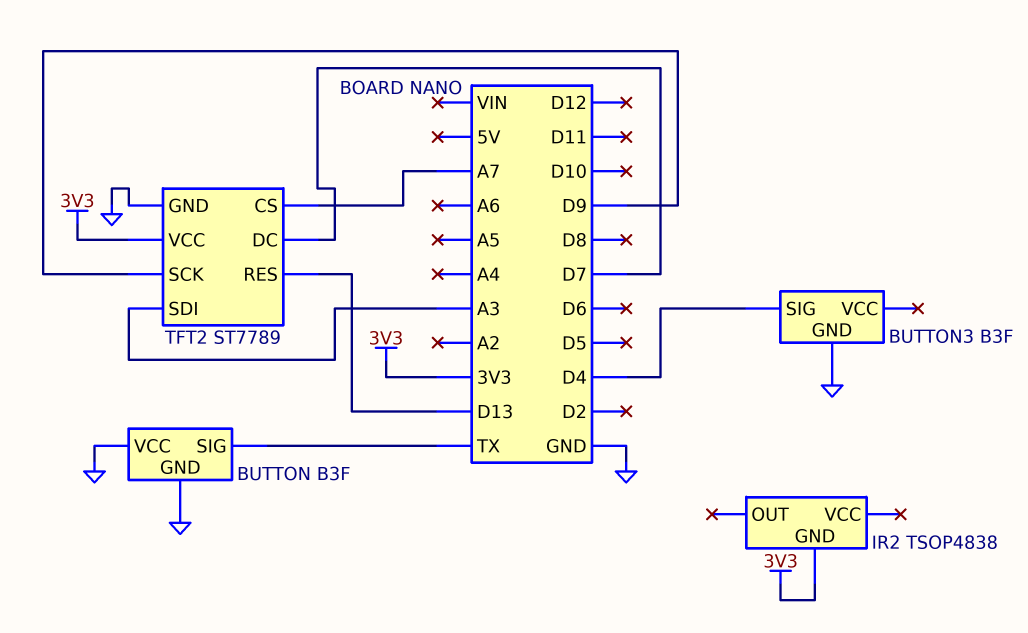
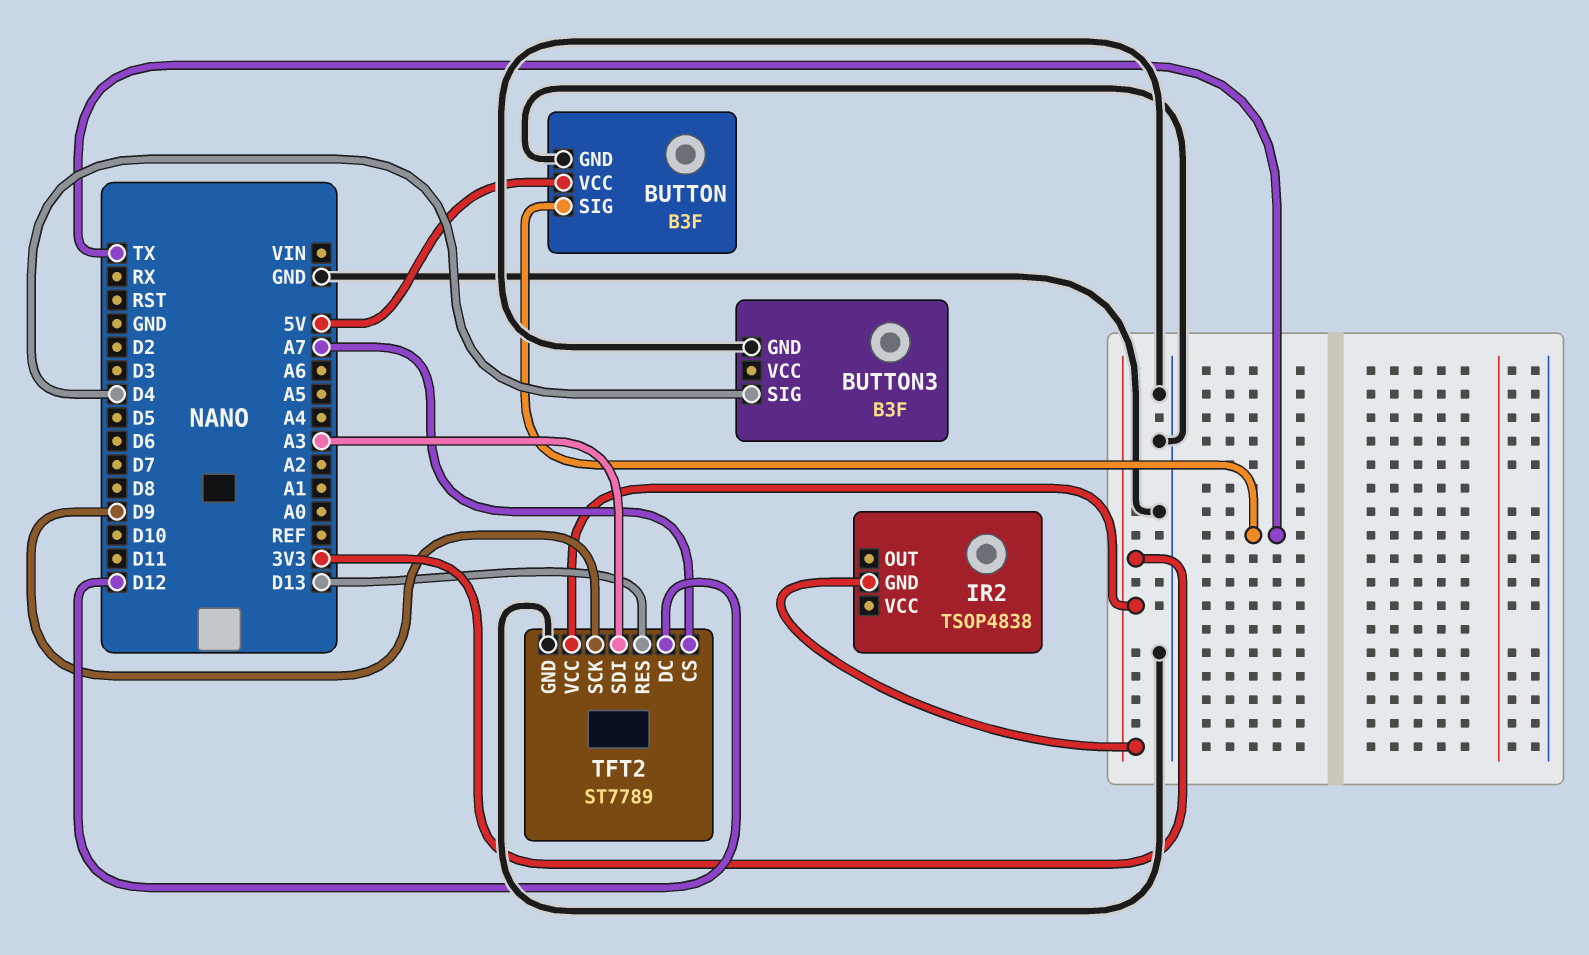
BUTTON pin VCC: GND -> 5V
TFT2 pin DC: D7 -> D12

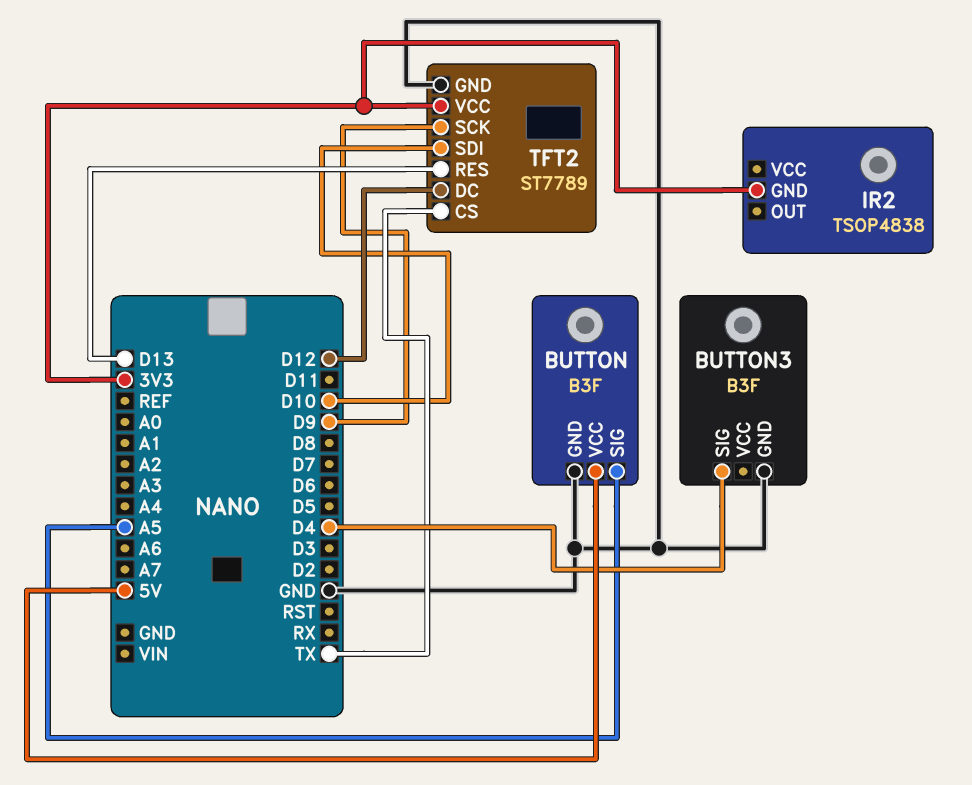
BUTTON pin SIG: TX -> A5
TFT2 pin CS: A7 -> TX
TFT2 pin SDI: A3 -> D10

